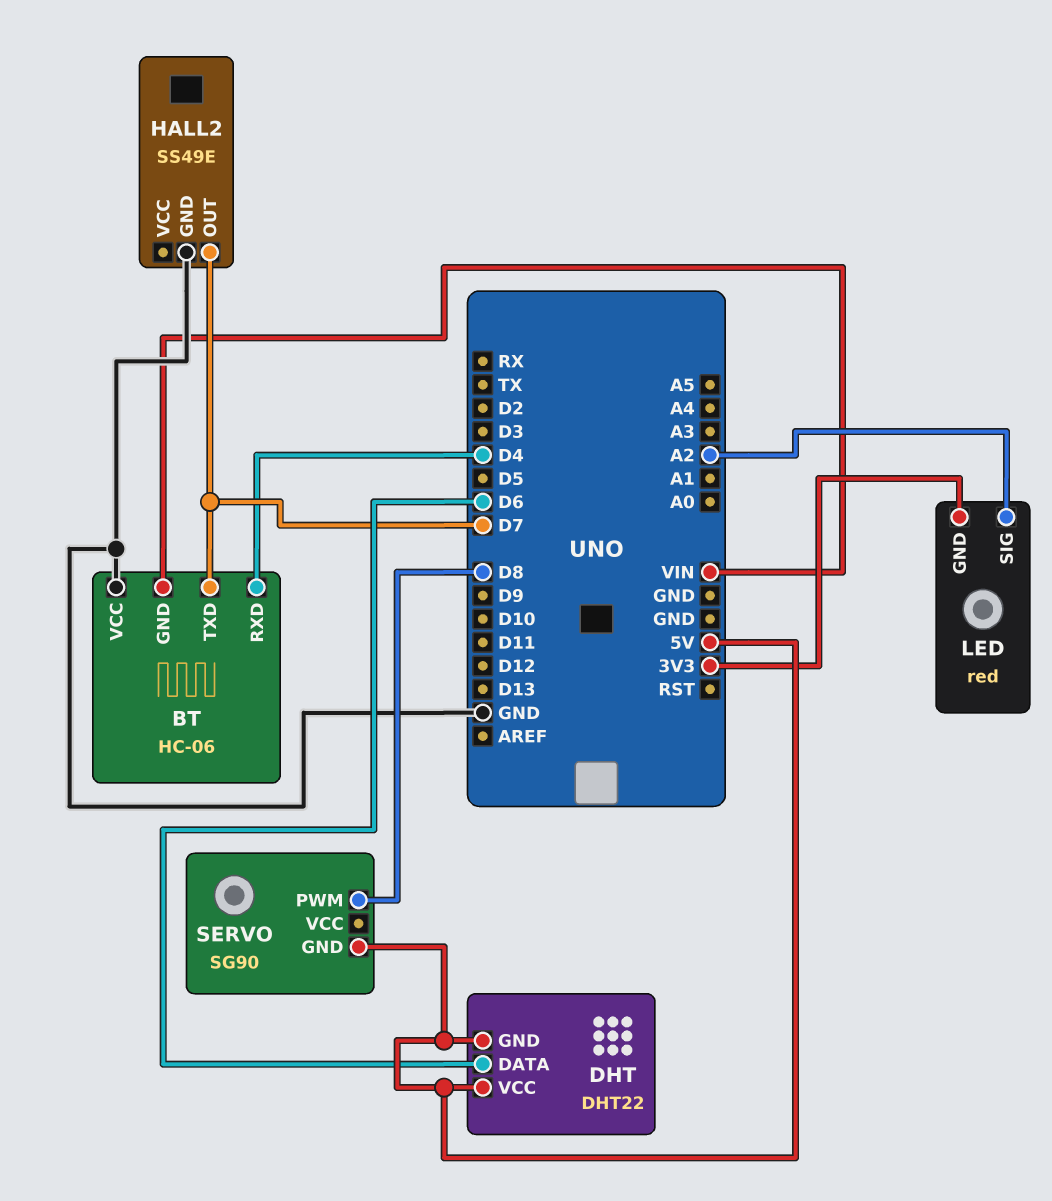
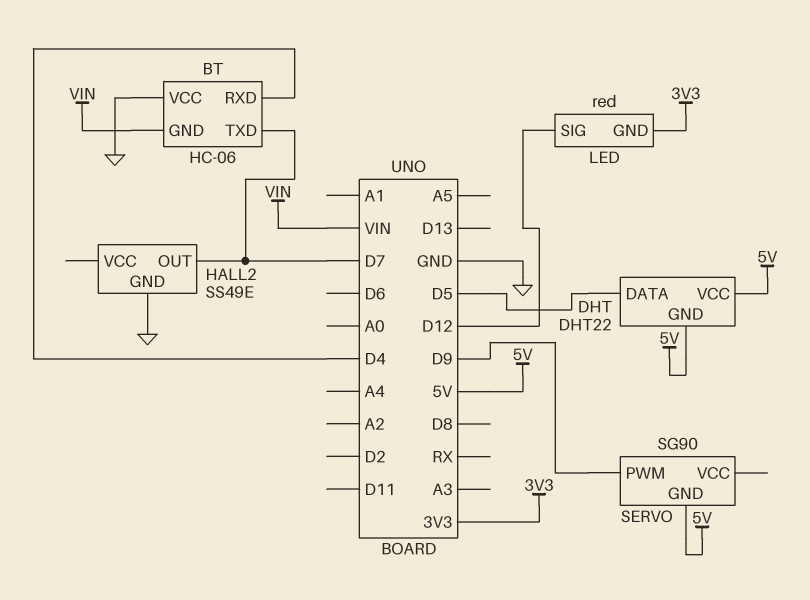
DHT pin DATA: D6 -> D5
LED pin SIG: A2 -> D12
SERVO pin PWM: D8 -> D9

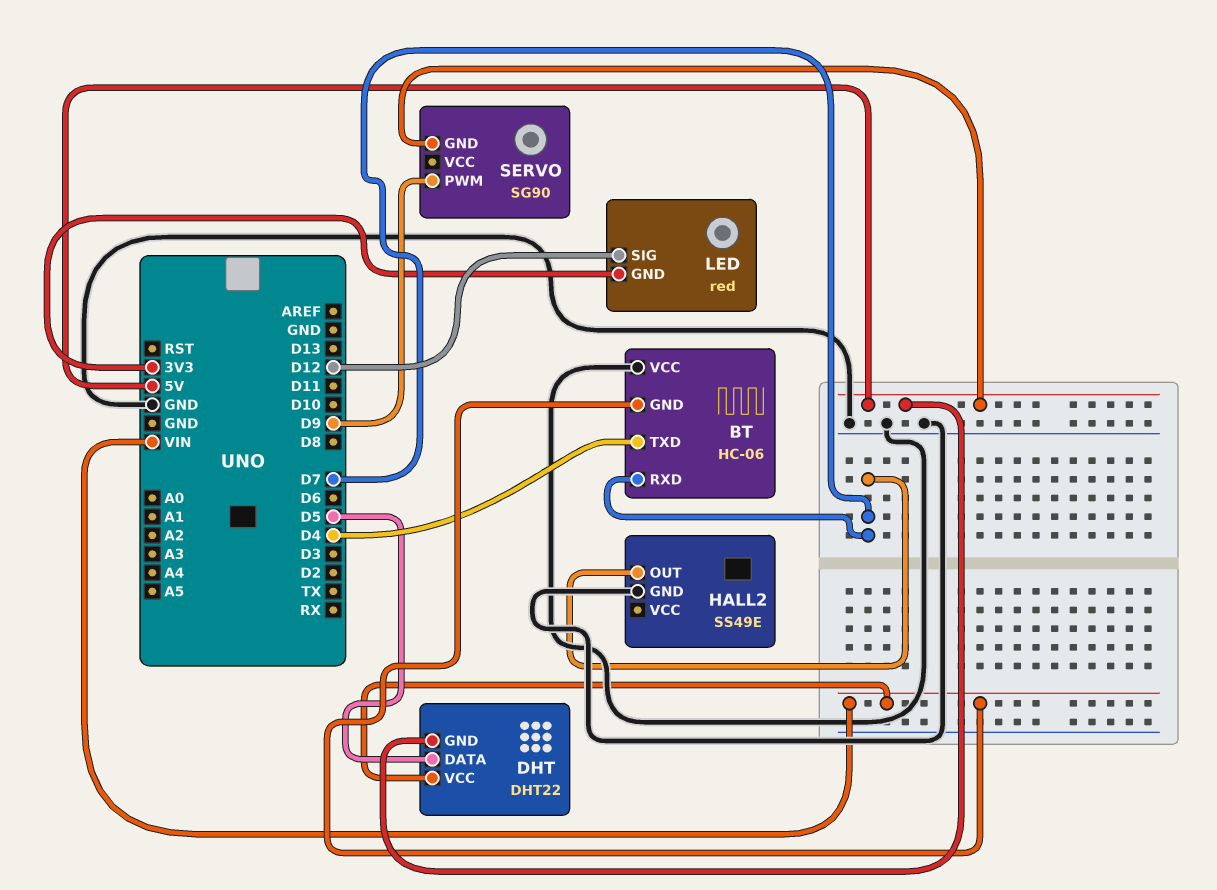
BT pin RXD: D4 -> D7
BT pin TXD: D7 -> D4
DHT pin VCC: 5V -> VIN

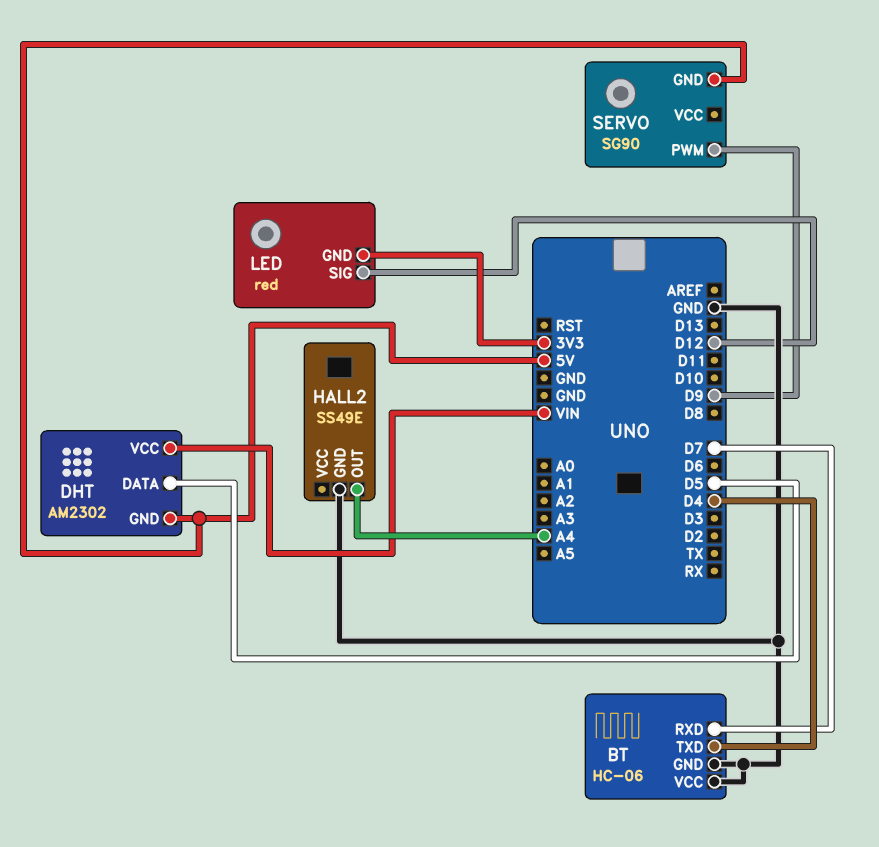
BT pin GND: VIN -> GND
DHT: DHT22 -> AM2302
HALL2 pin OUT: D7 -> A4

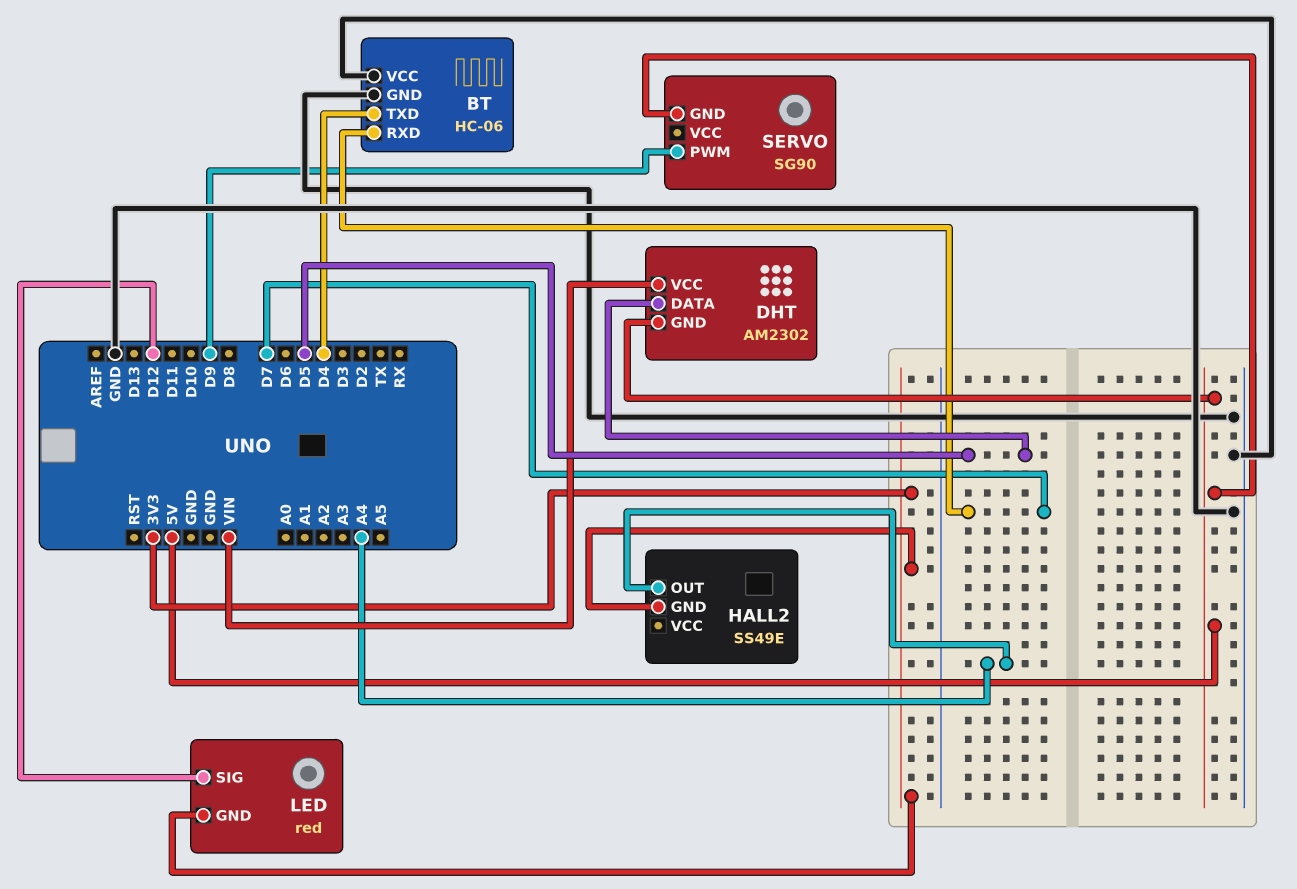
HALL2 pin GND: GND -> 3V3

